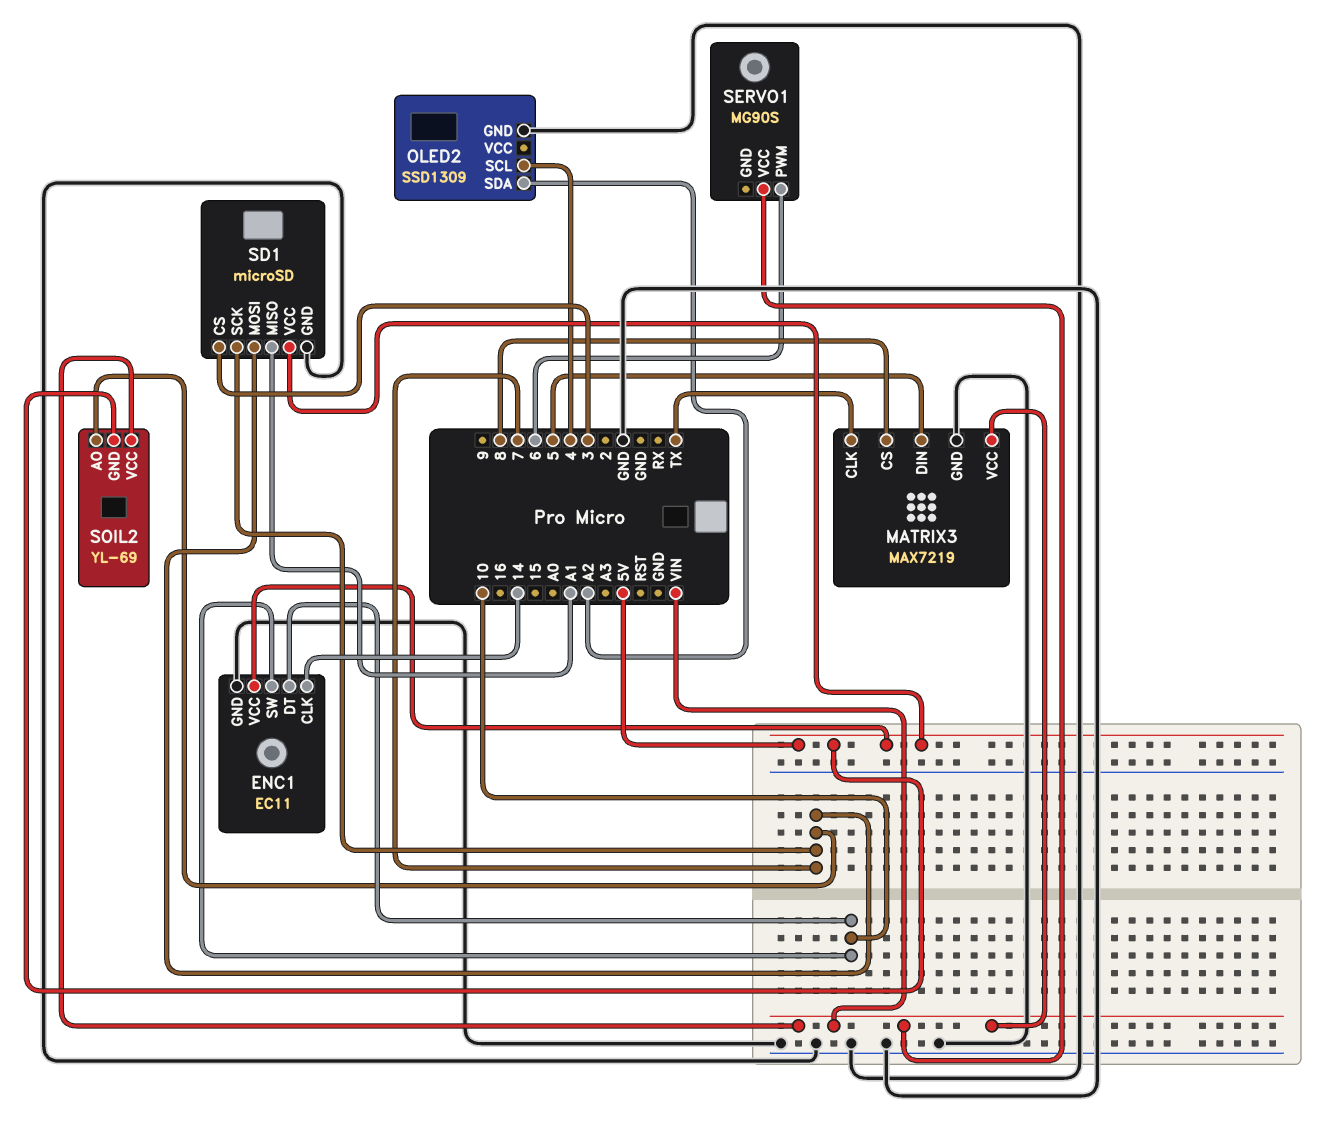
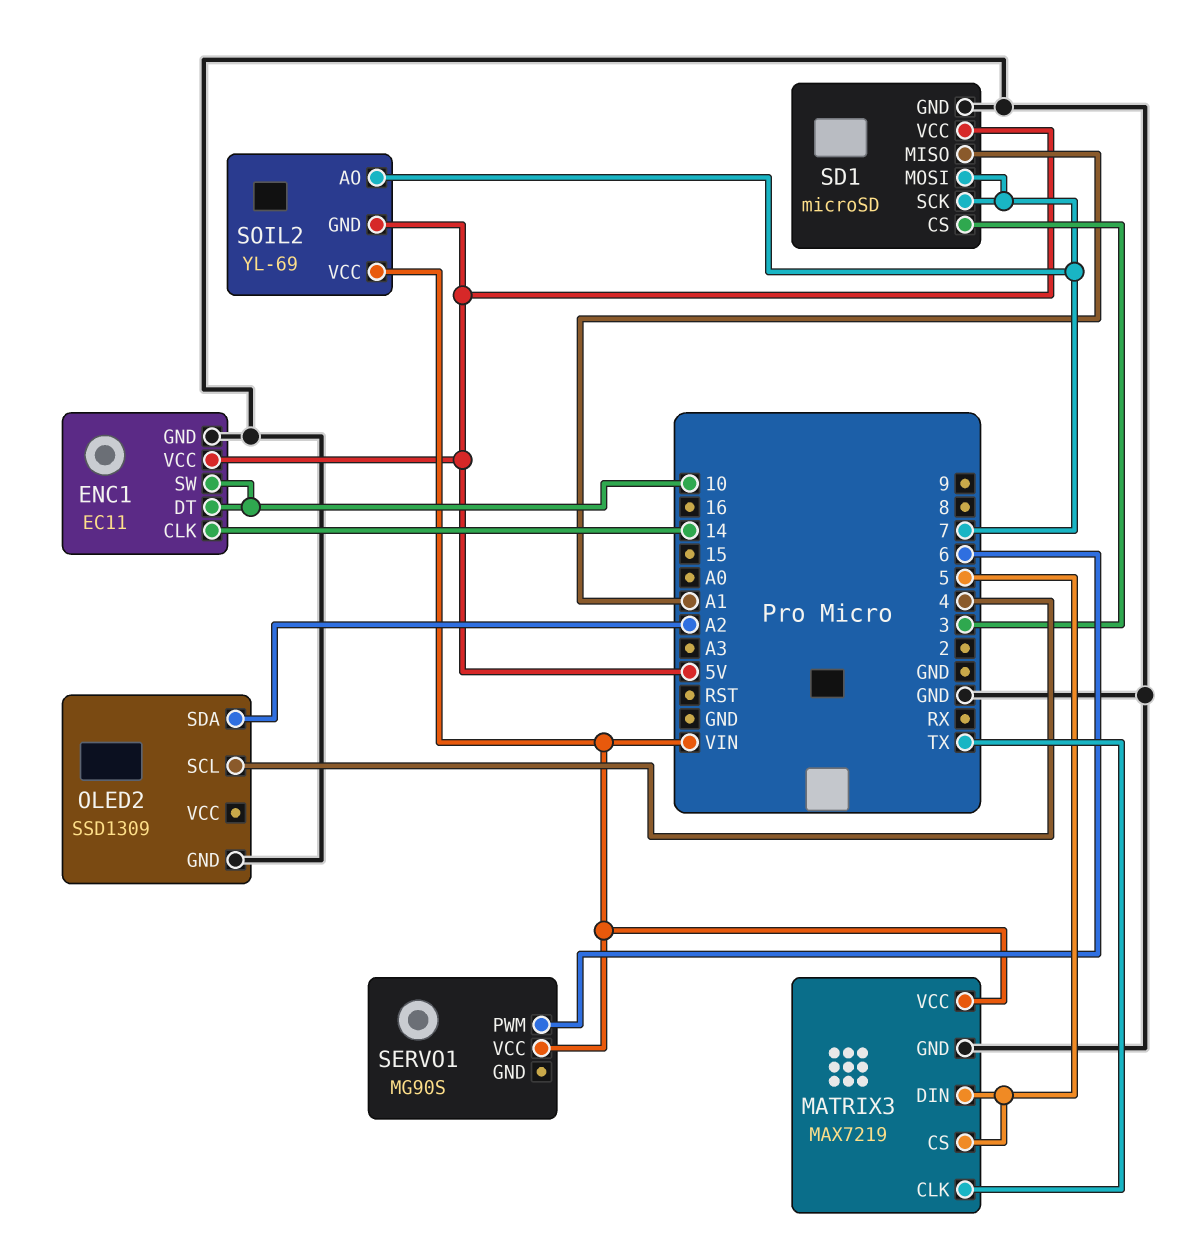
MATRIX3 pin CS: 8 -> 5

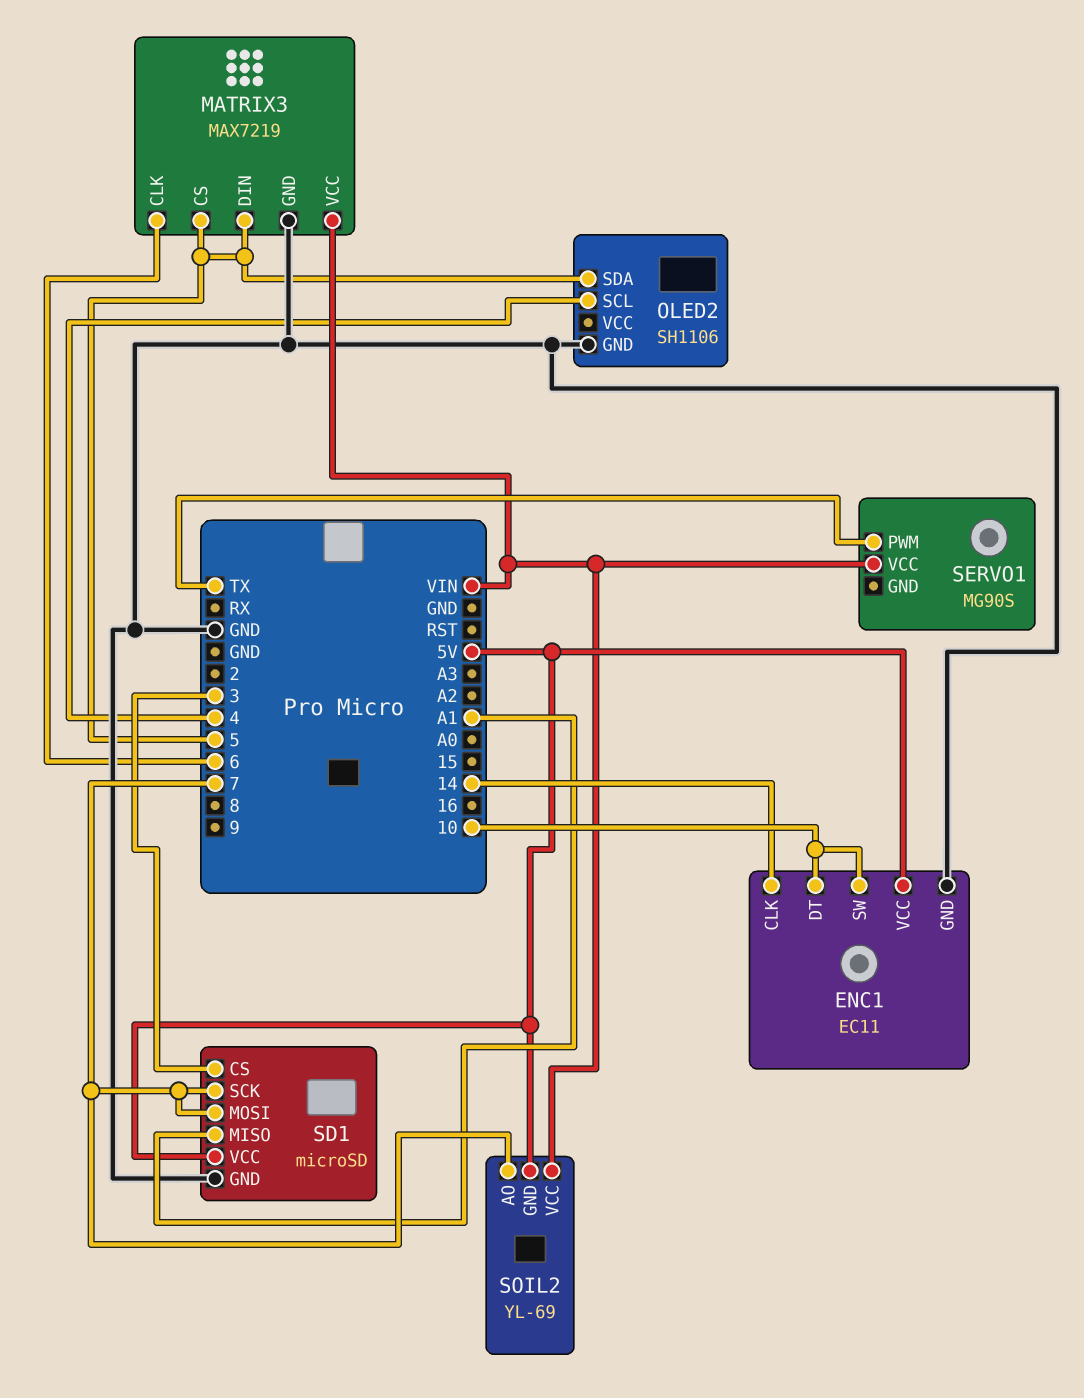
MATRIX3 pin CLK: TX -> 6
OLED2: SSD1309 -> SH1106
OLED2 pin SDA: A2 -> 5
SERVO1 pin PWM: 6 -> TX

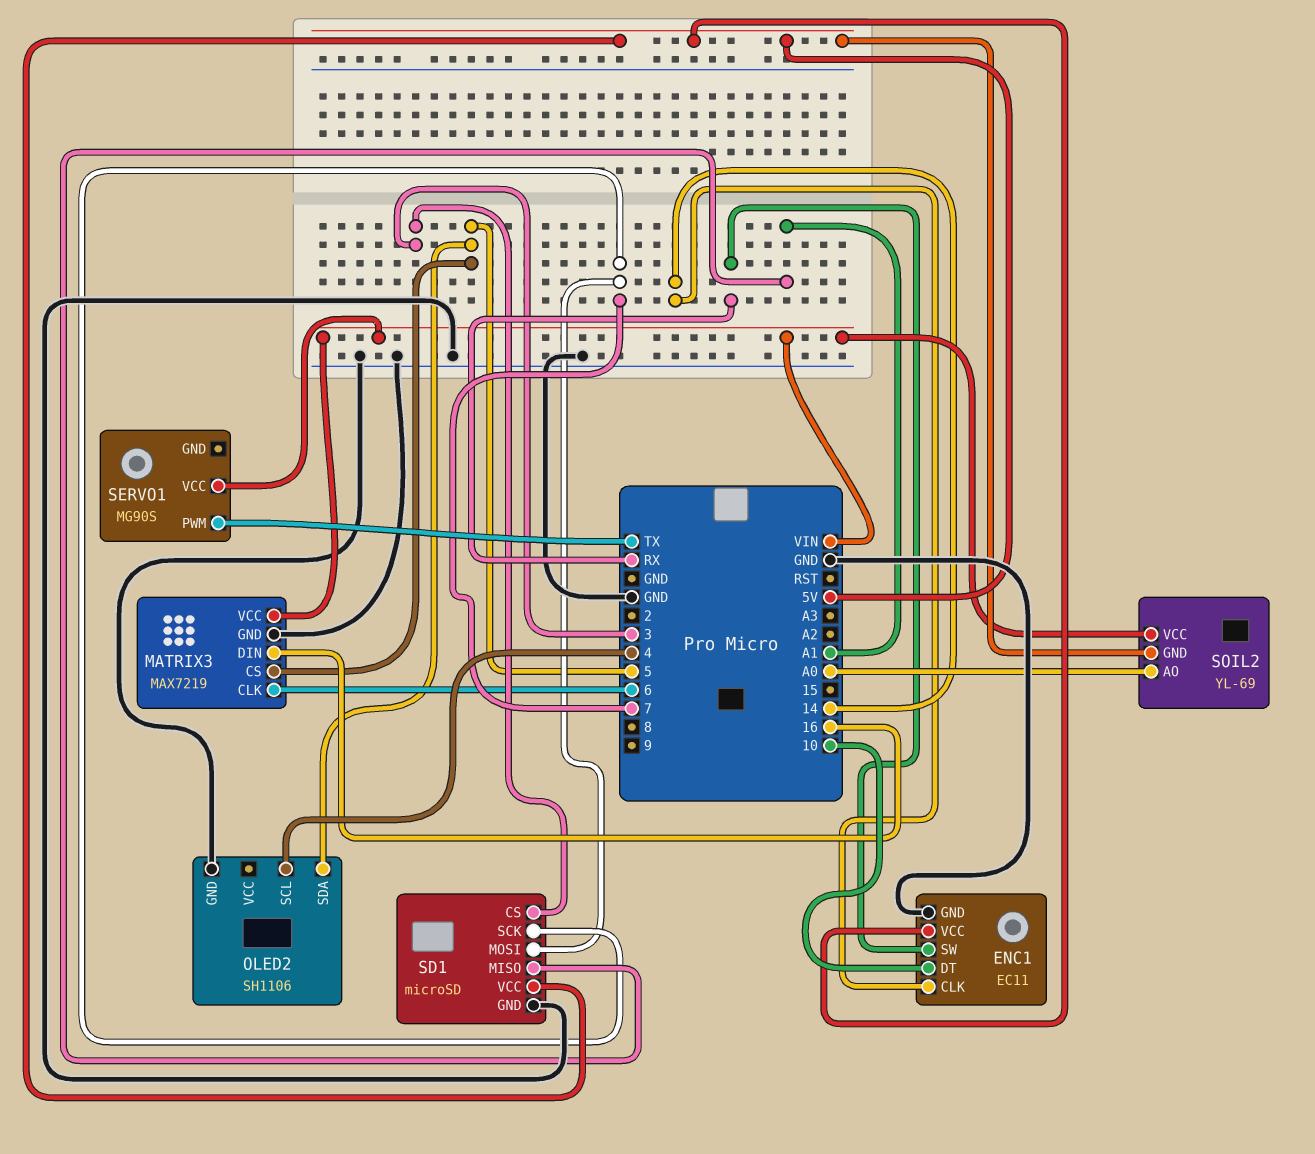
ENC1 pin SW: 10 -> RX
MATRIX3 pin DIN: 5 -> 16
SOIL2 pin AO: 7 -> A0

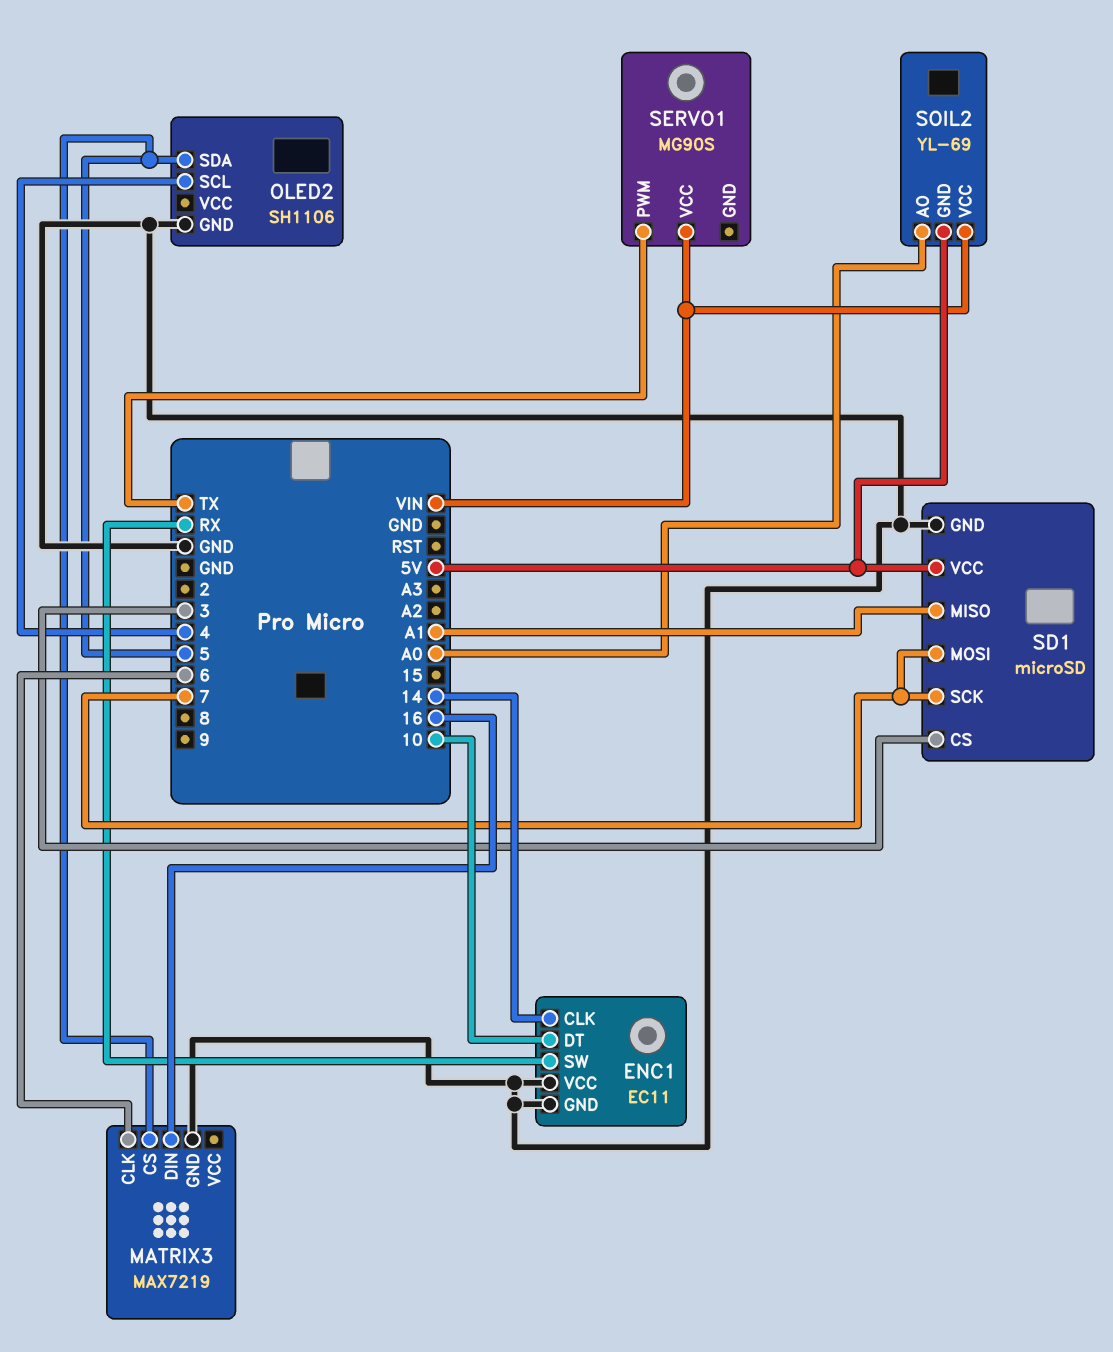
ENC1 pin VCC: 5V -> GND
MATRIX3 pin VCC: VIN -> none

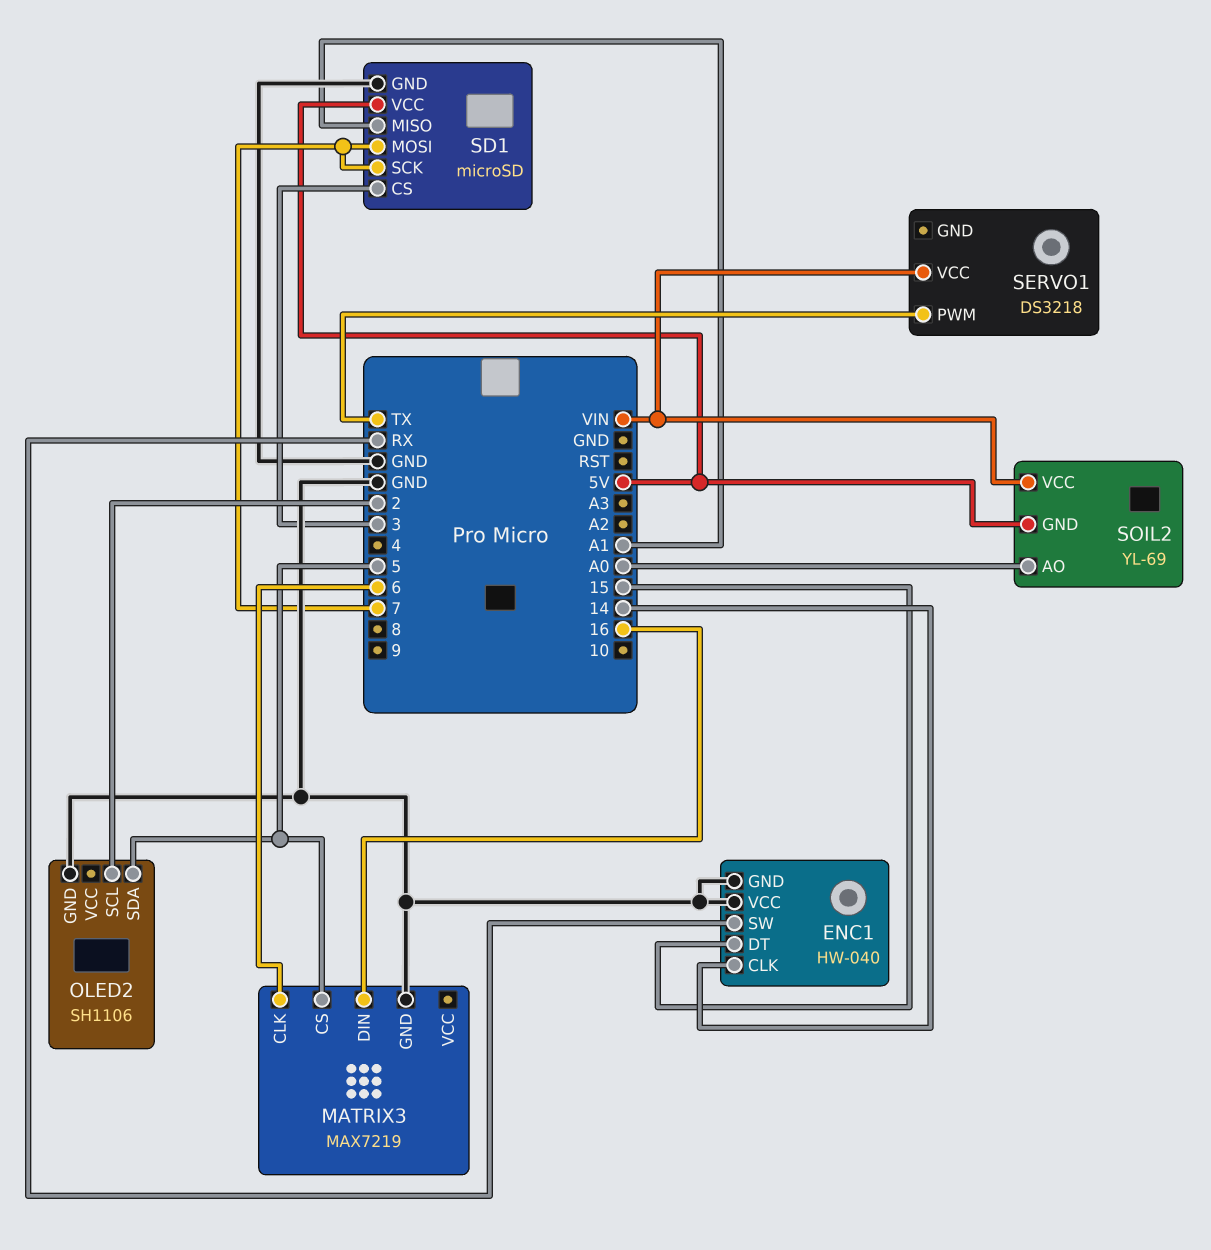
ENC1: EC11 -> HW-040
ENC1 pin DT: 10 -> 15
OLED2 pin SCL: 4 -> 2
SERVO1: MG90S -> DS3218

